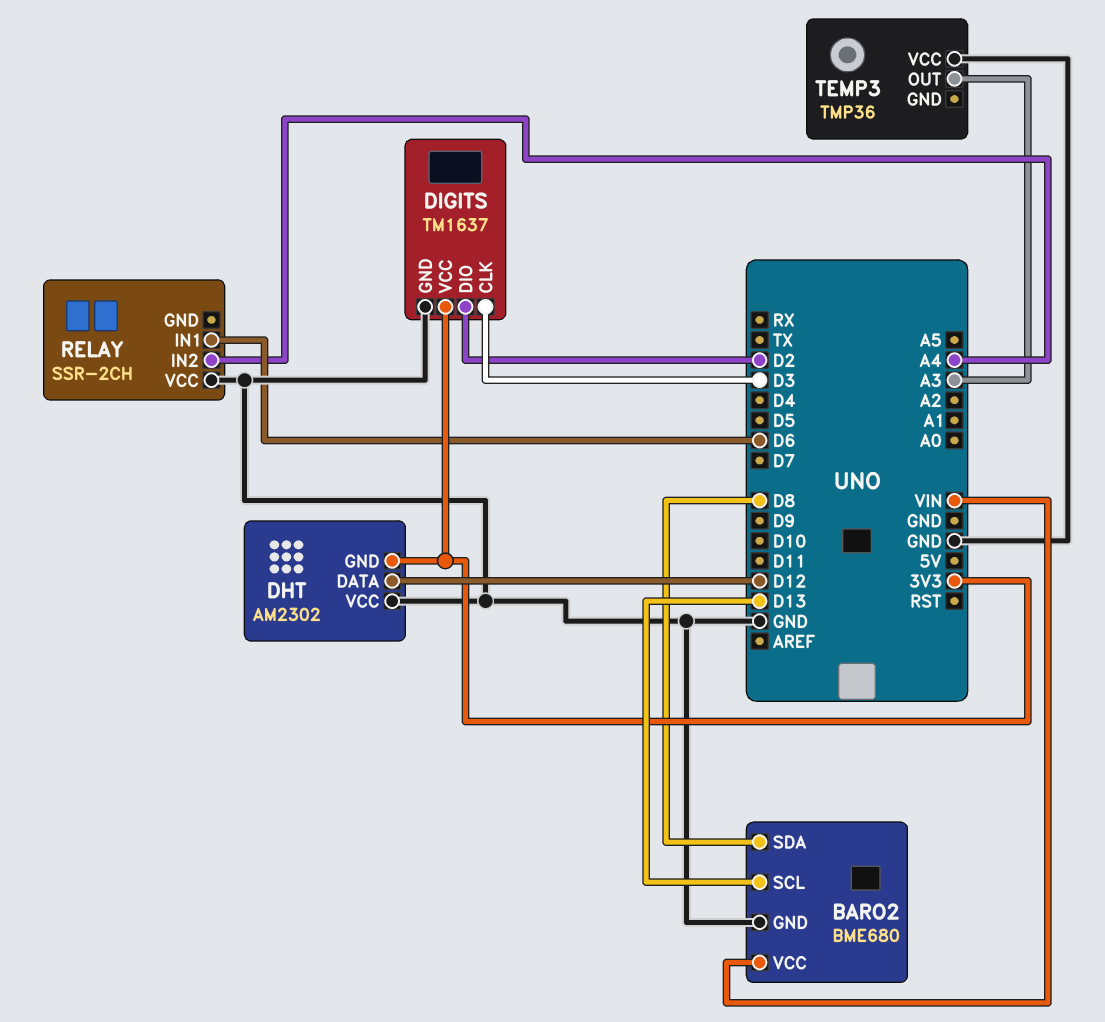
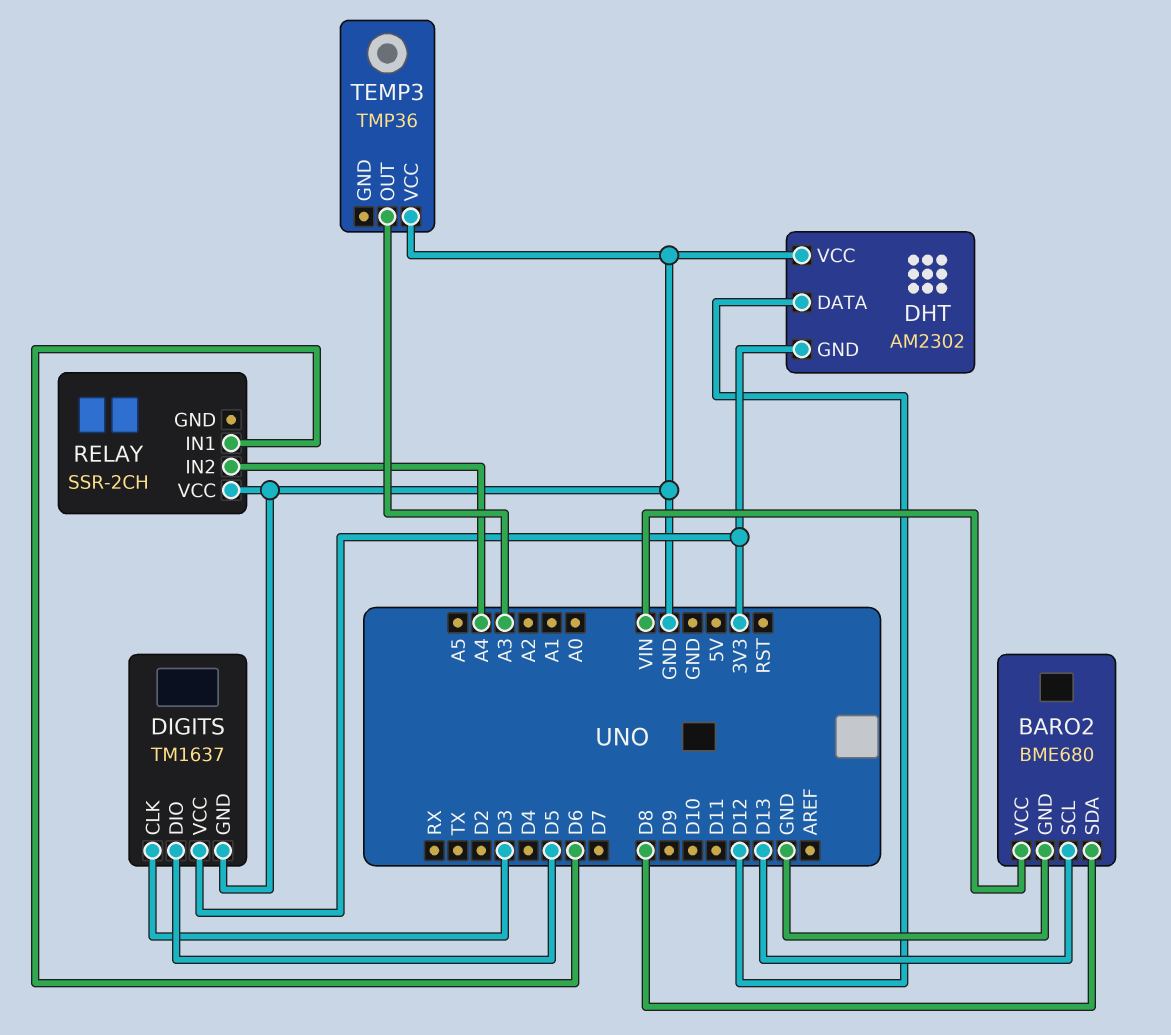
DIGITS pin DIO: D2 -> D5

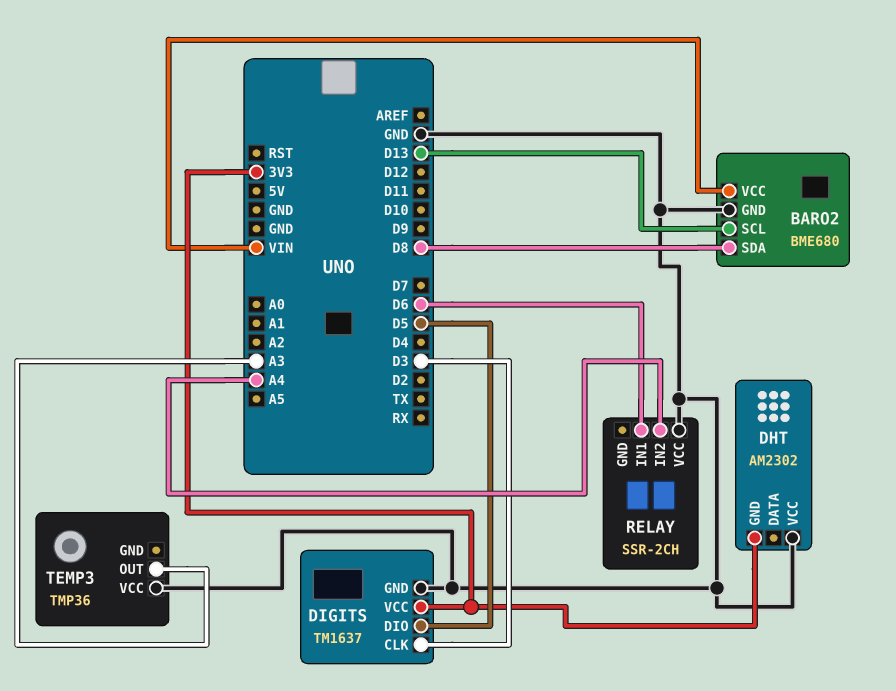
DHT pin DATA: D12 -> none

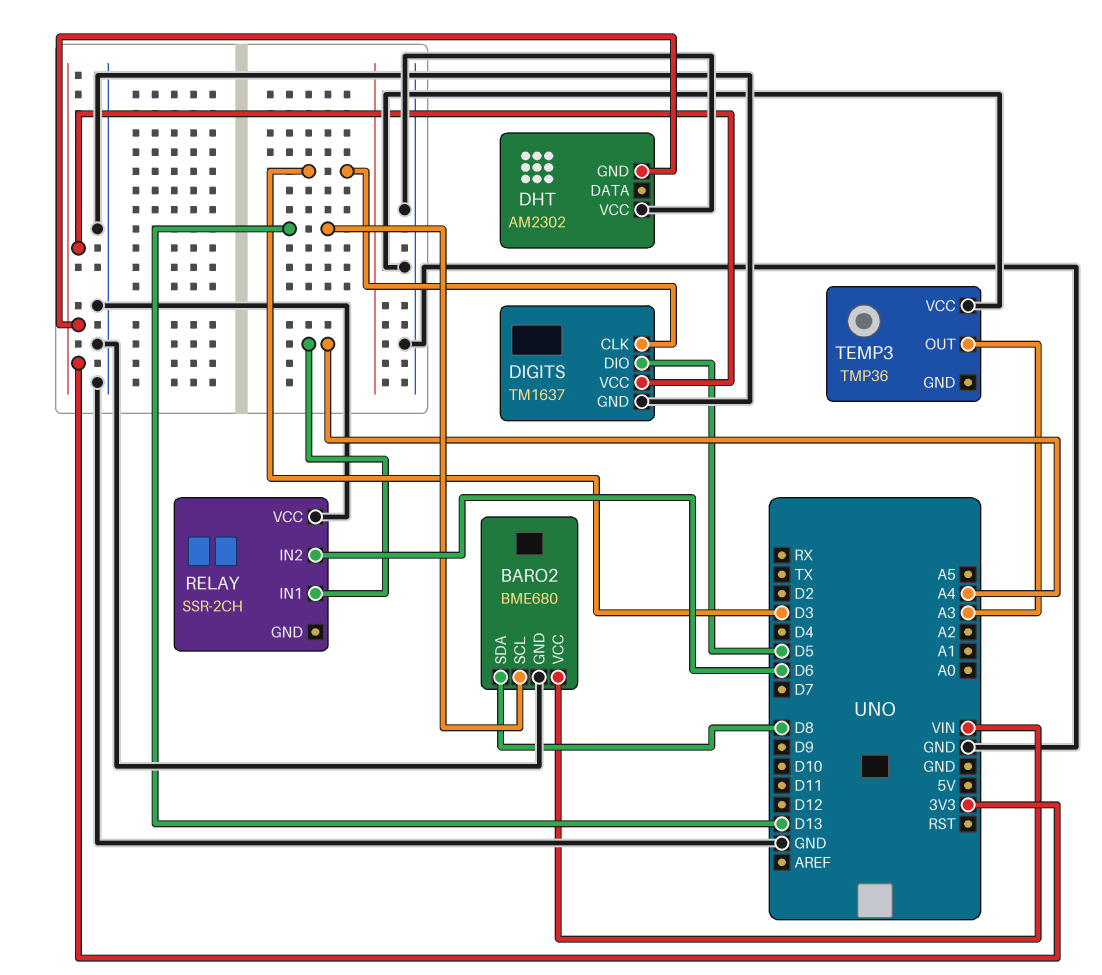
RELAY pin IN1: D6 -> A4
RELAY pin IN2: A4 -> D6

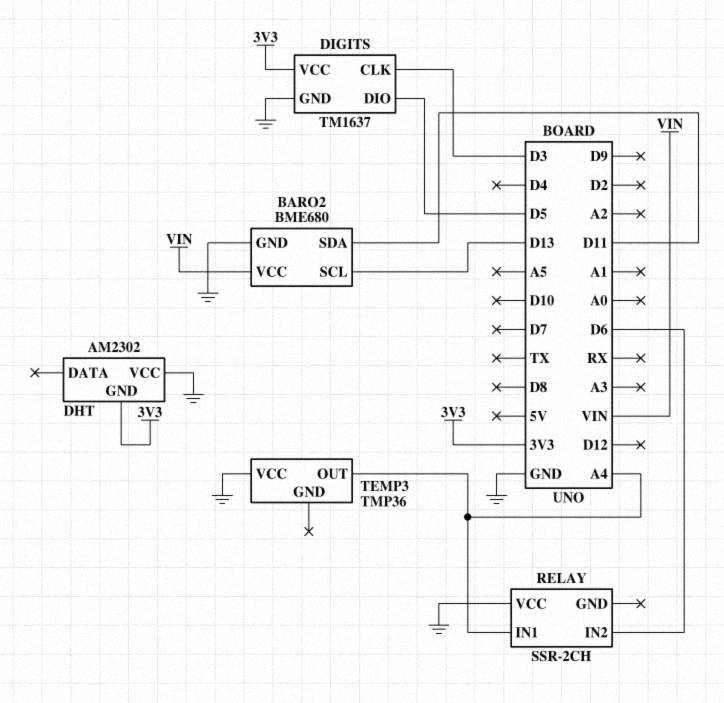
BARO2 pin SDA: D8 -> D11
TEMP3 pin OUT: A3 -> A4

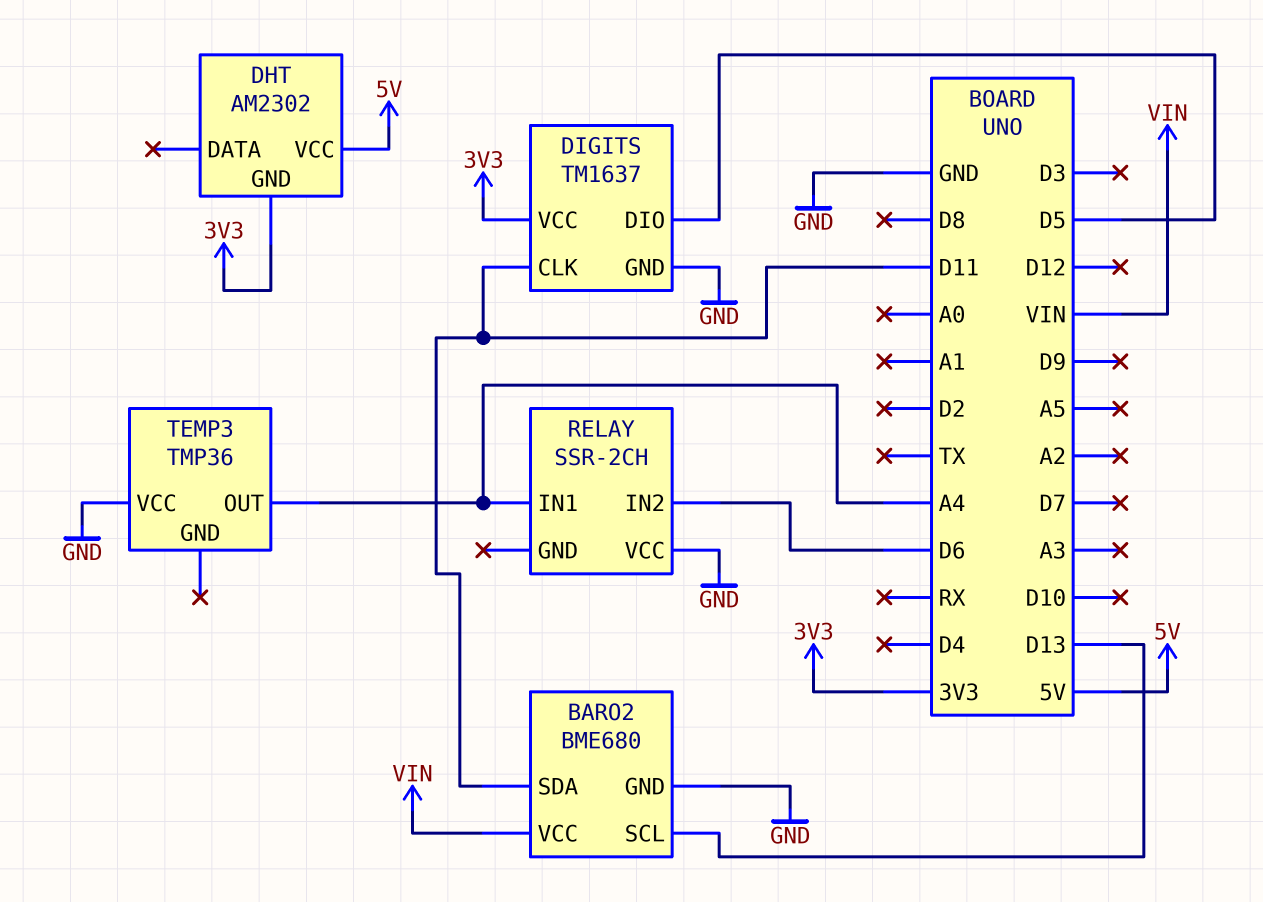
DHT pin VCC: GND -> 5V
DIGITS pin CLK: D3 -> D11

